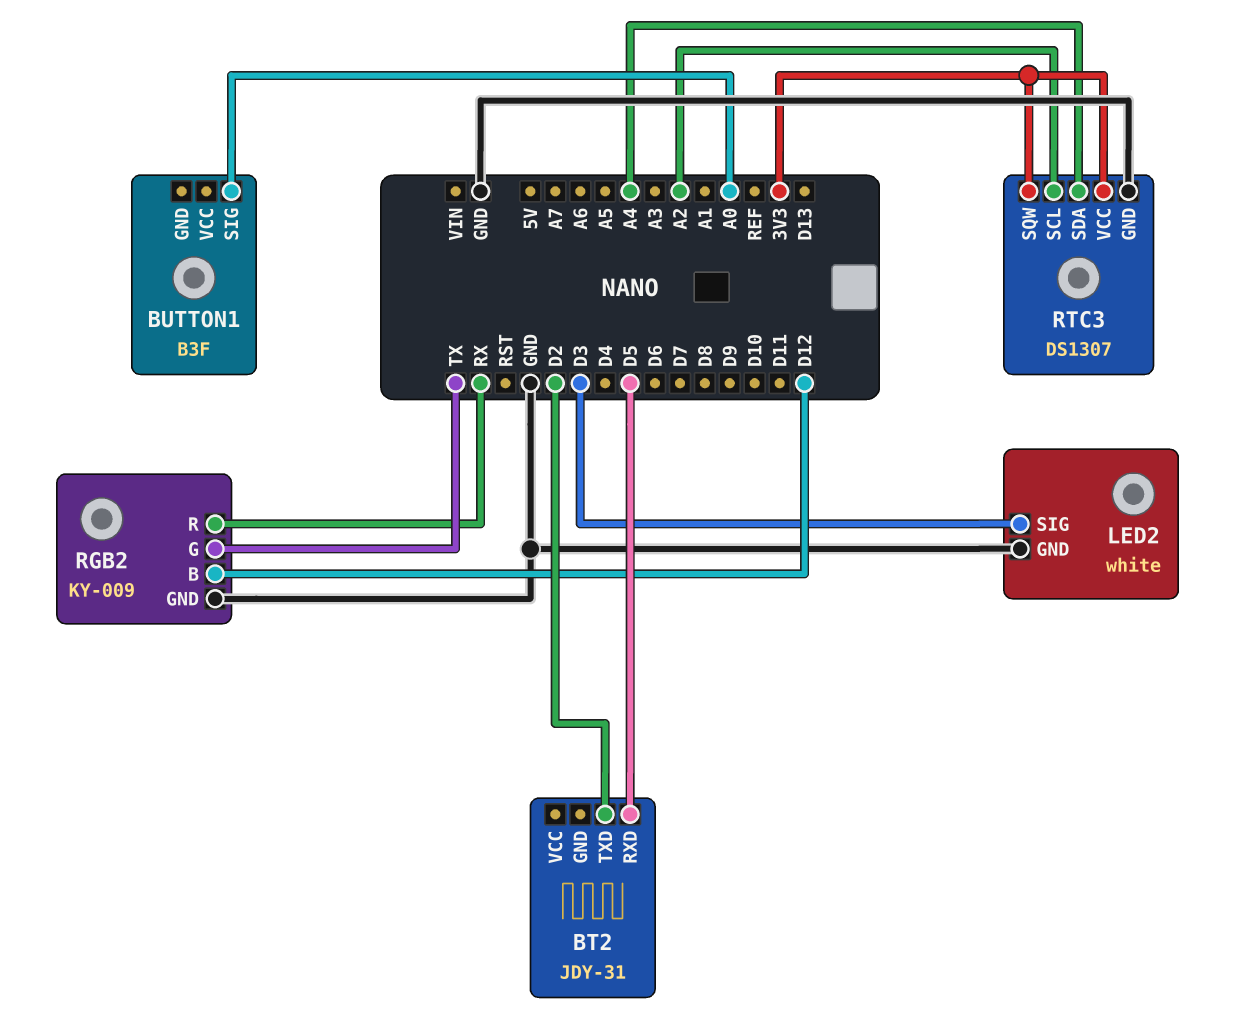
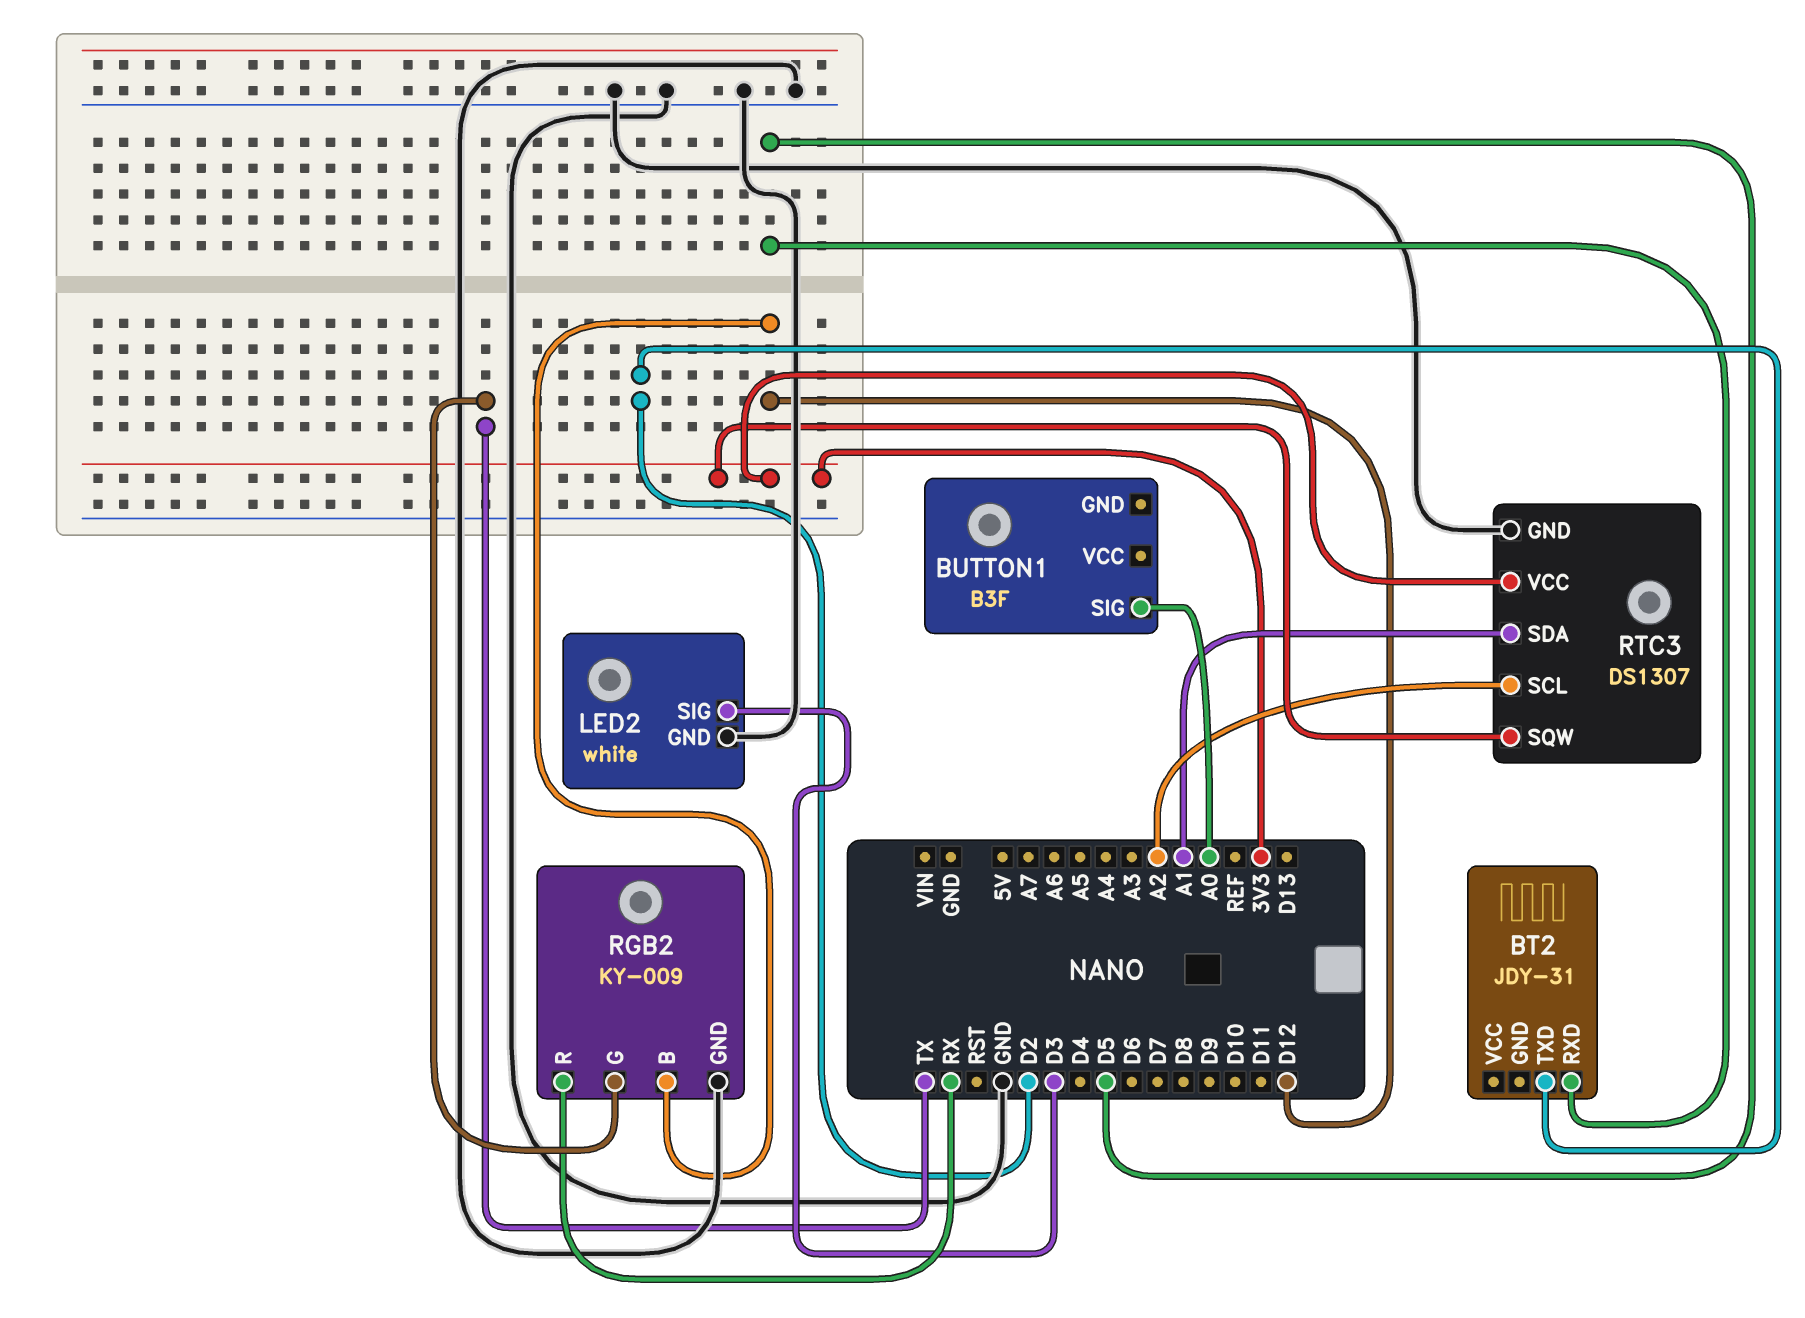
RTC3 pin SDA: A4 -> A1

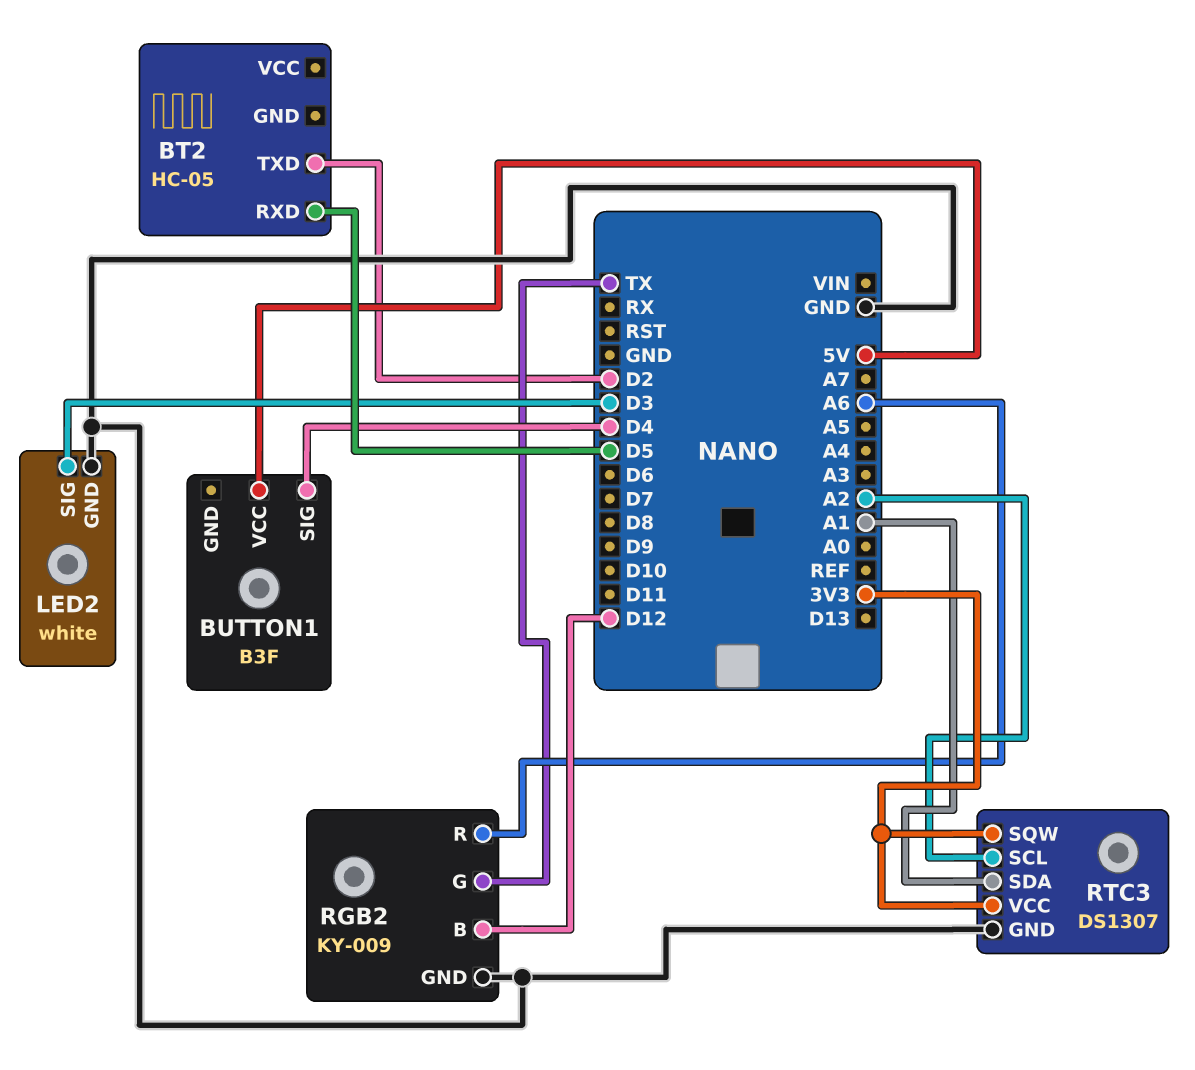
BT2: JDY-31 -> HC-05
BUTTON1 pin SIG: A0 -> D4
BUTTON1 pin VCC: none -> 5V
RGB2 pin R: RX -> A6

